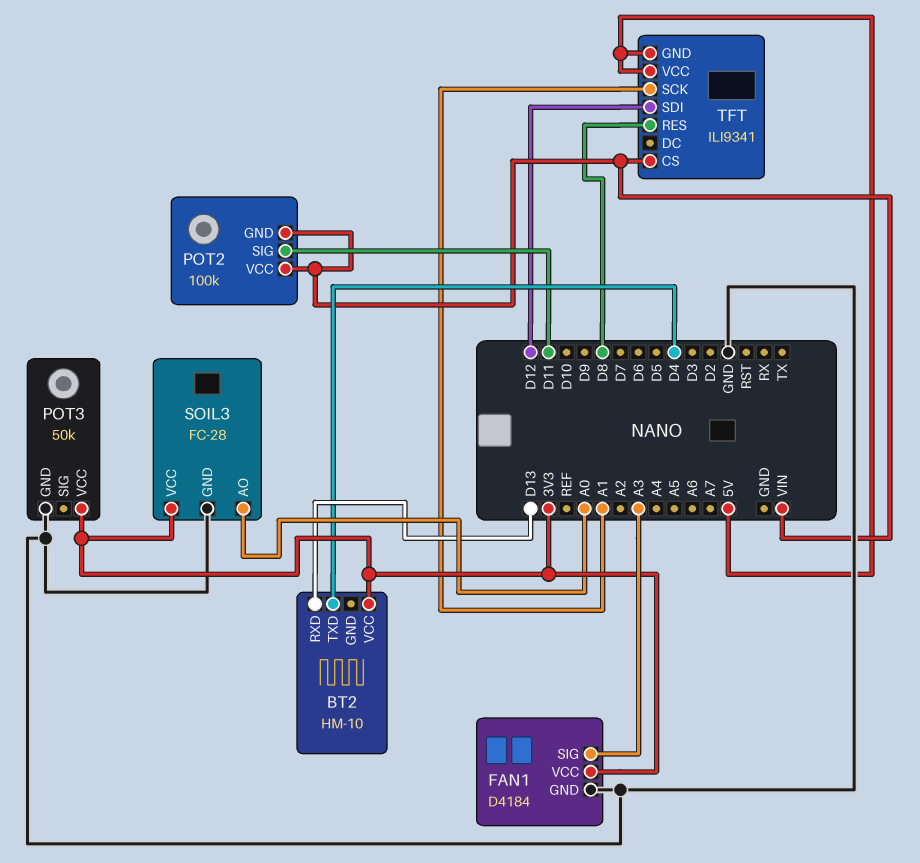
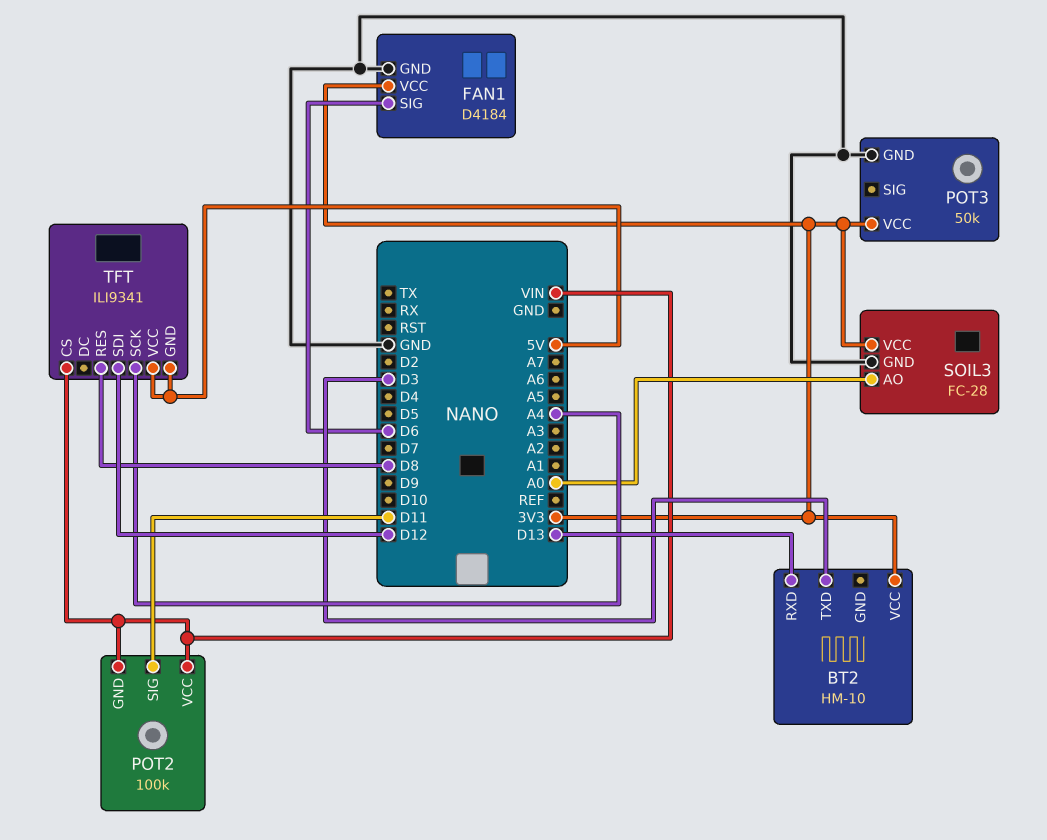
BT2 pin TXD: D4 -> D3
FAN1 pin SIG: A3 -> D6
TFT pin SCK: A1 -> A4

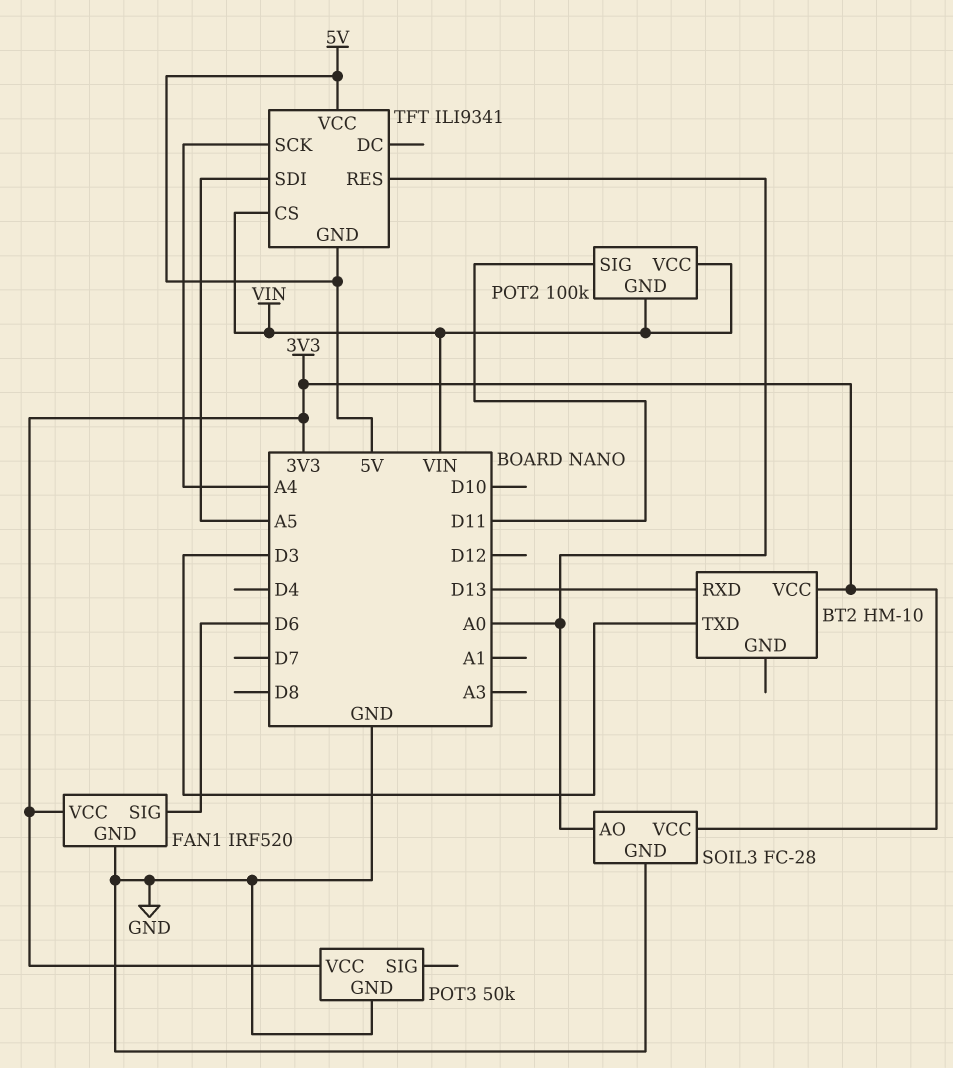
FAN1: D4184 -> IRF520
TFT pin RES: D8 -> A0
TFT pin SDI: D12 -> A5

